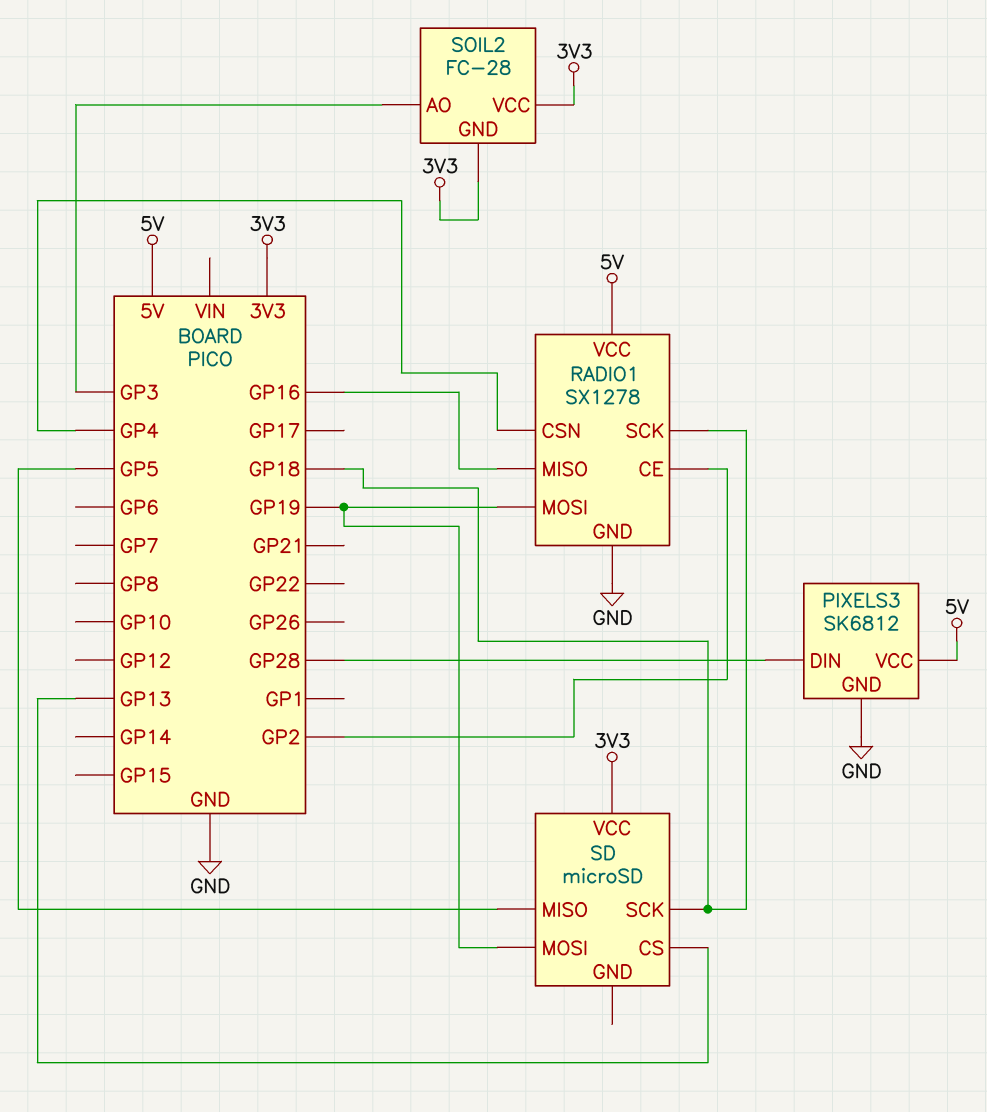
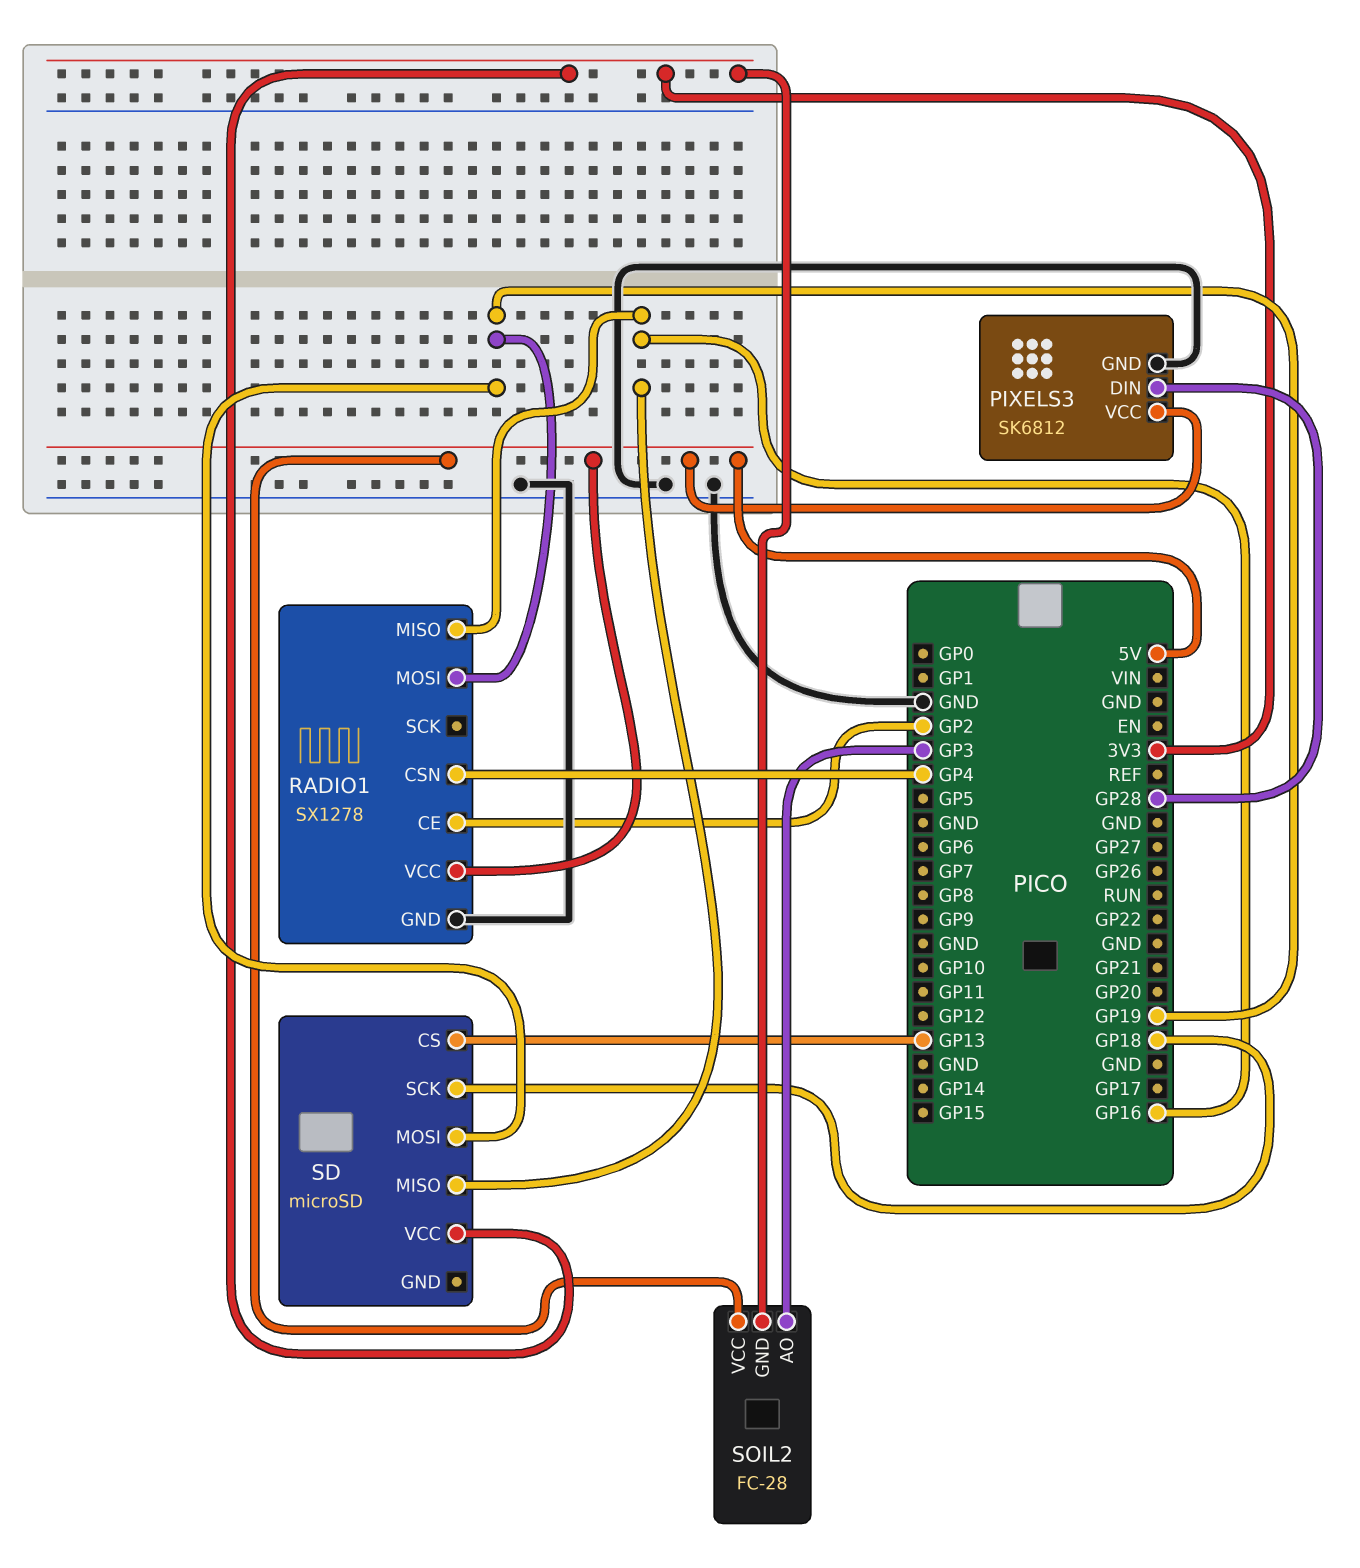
RADIO1 pin SCK: GP18 -> none
SD pin MISO: GP5 -> GP16
SOIL2 pin VCC: 3V3 -> 5V

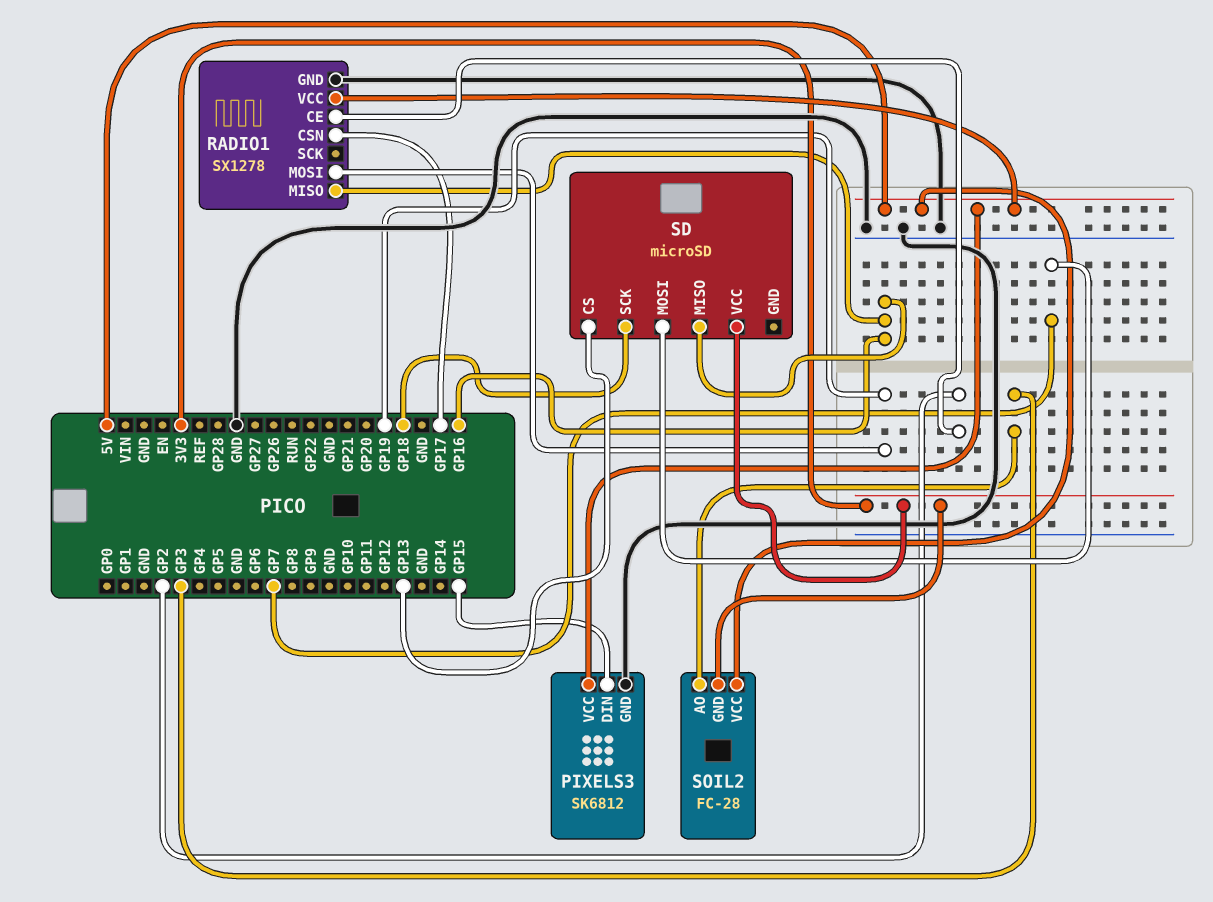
PIXELS3 pin DIN: GP28 -> GP15
RADIO1 pin CSN: GP4 -> GP17
SD pin MOSI: GP19 -> GP7

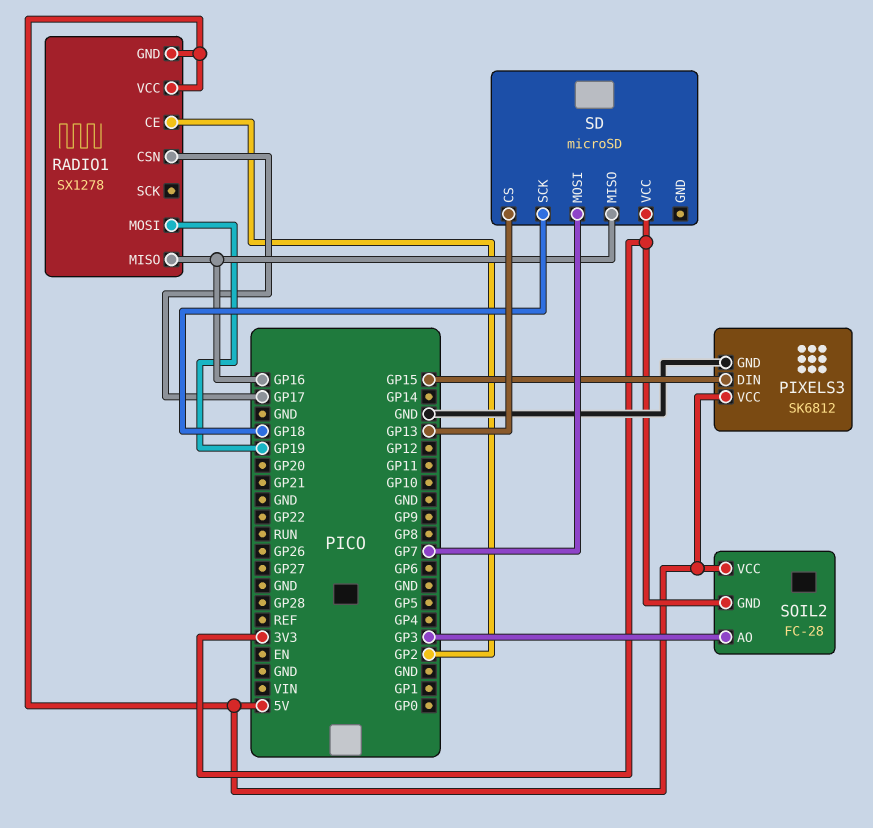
RADIO1 pin GND: GND -> 5V

